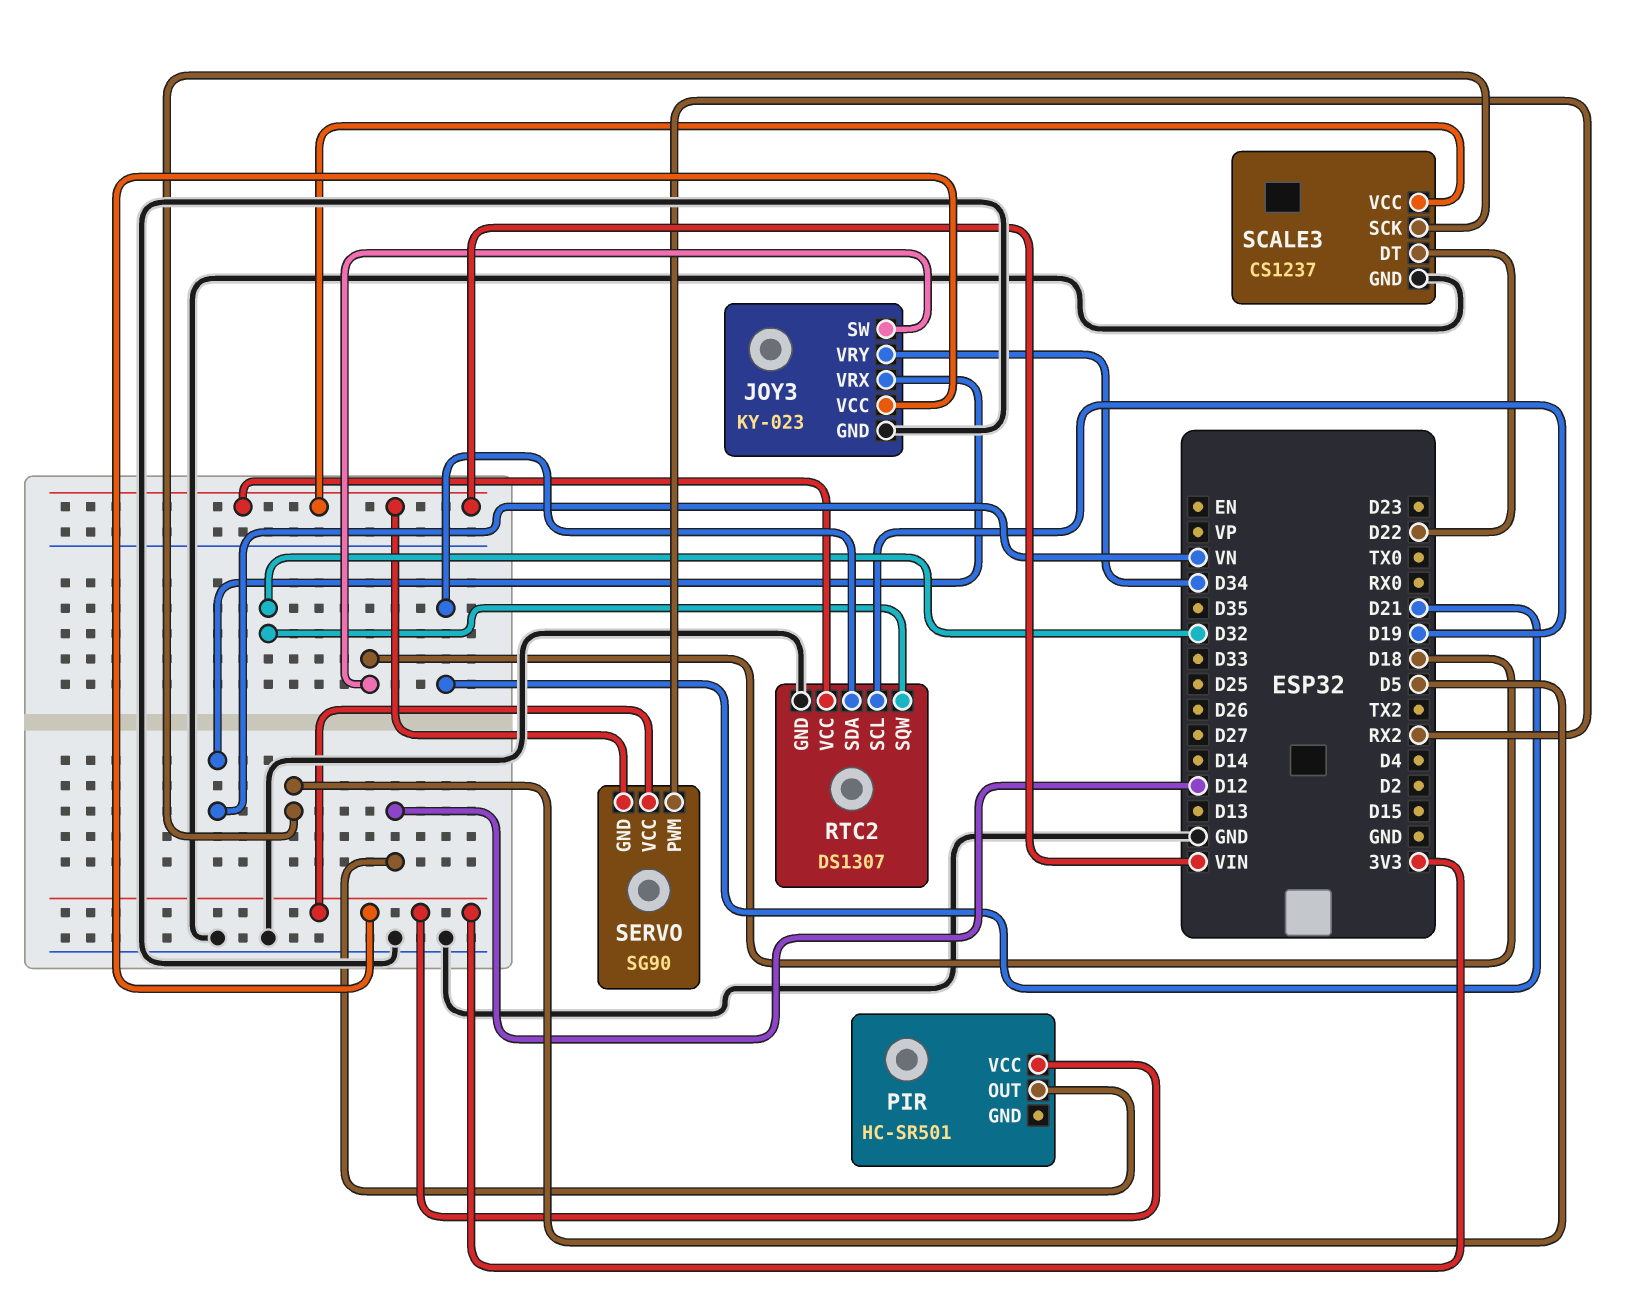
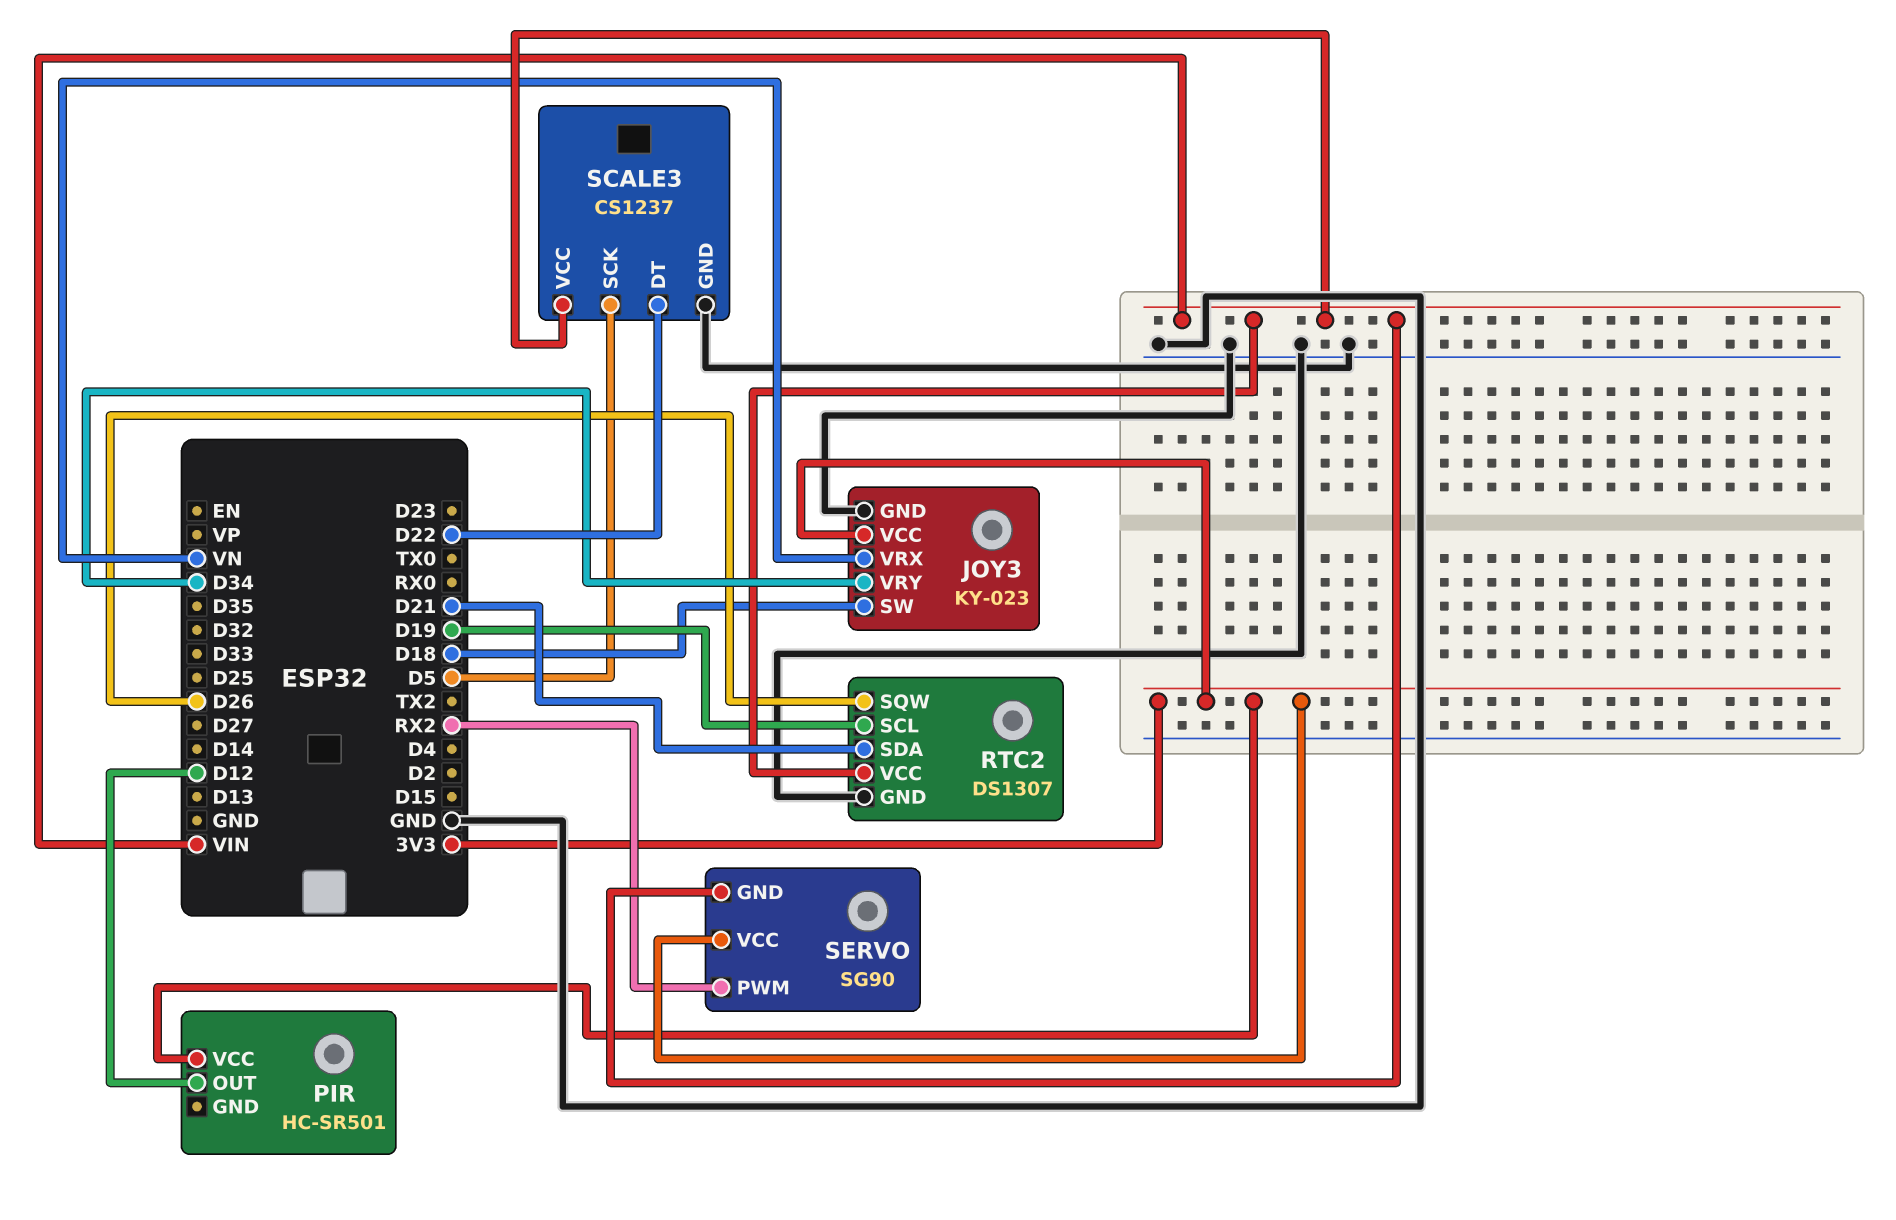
RTC2 pin SQW: D32 -> D26

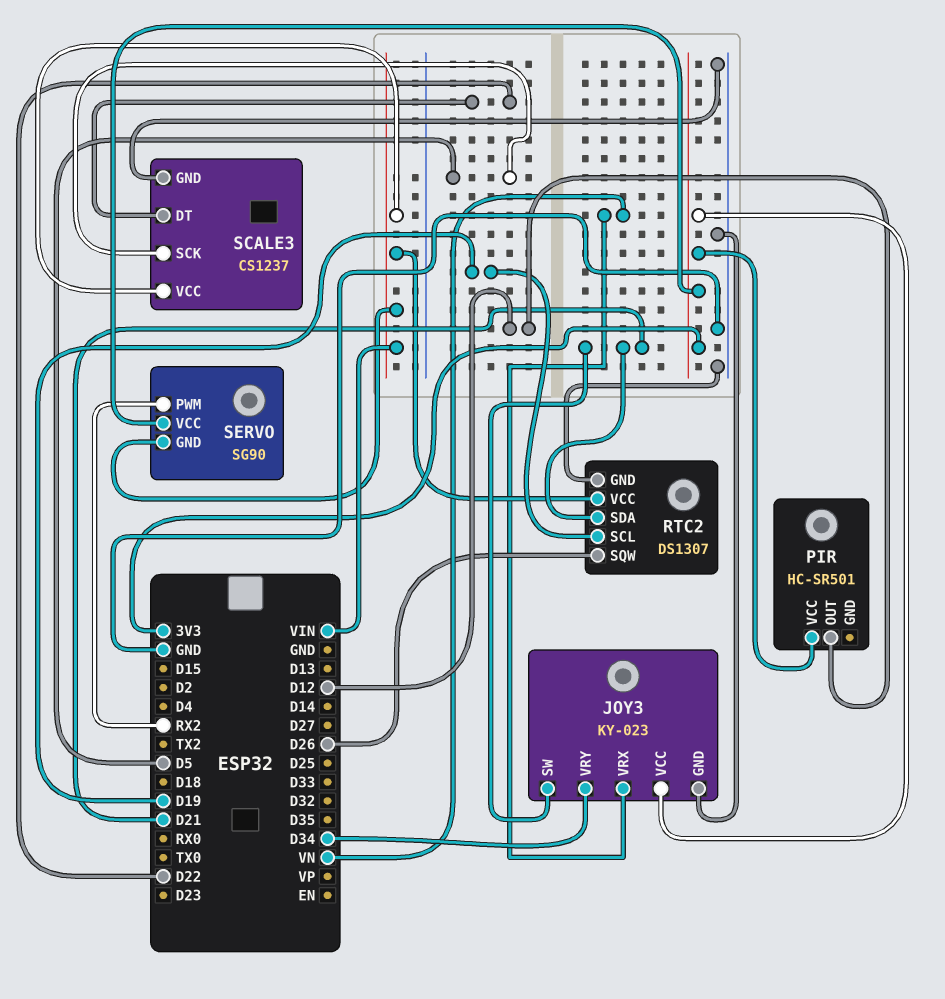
JOY3 pin SW: D18 -> D21

